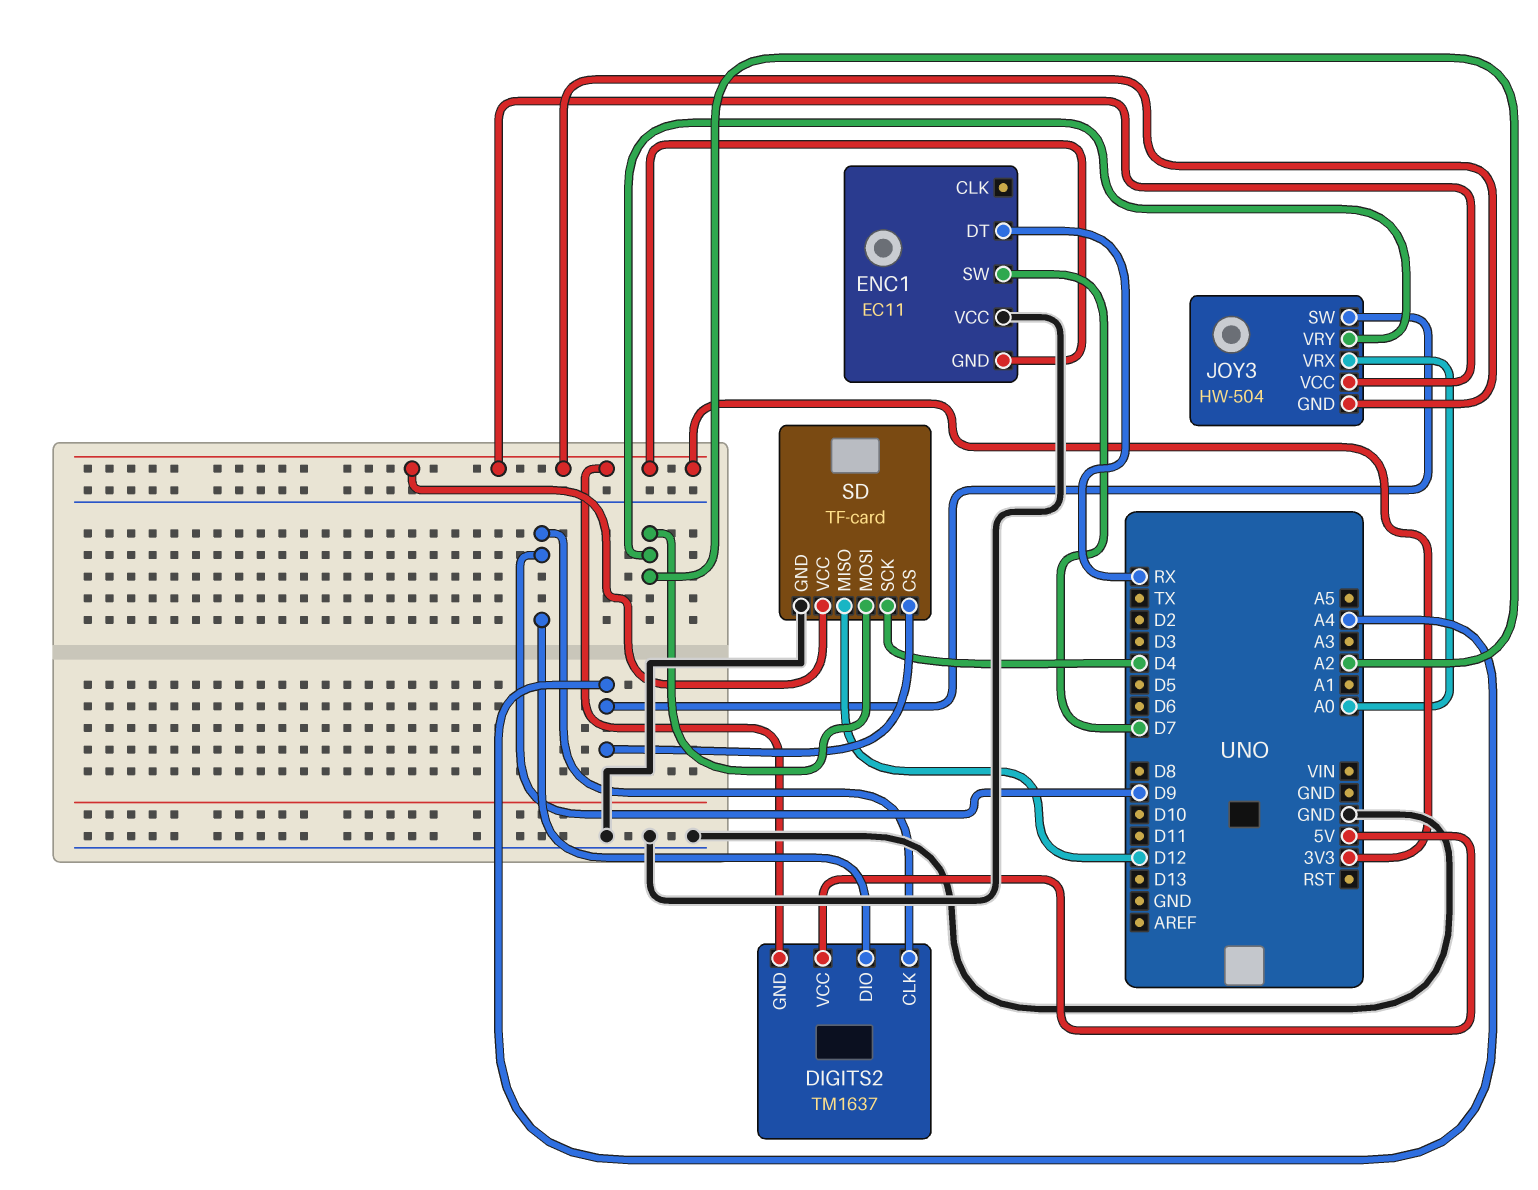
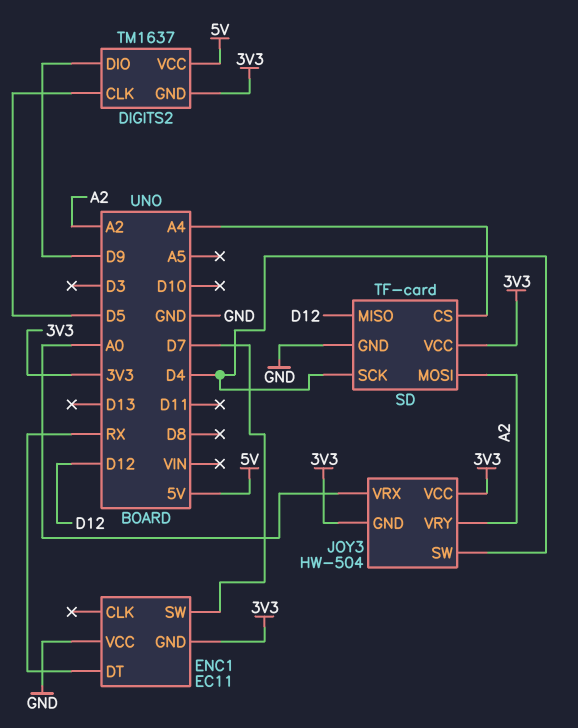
DIGITS2 pin CLK: D9 -> D5
JOY3 pin SW: A4 -> D4

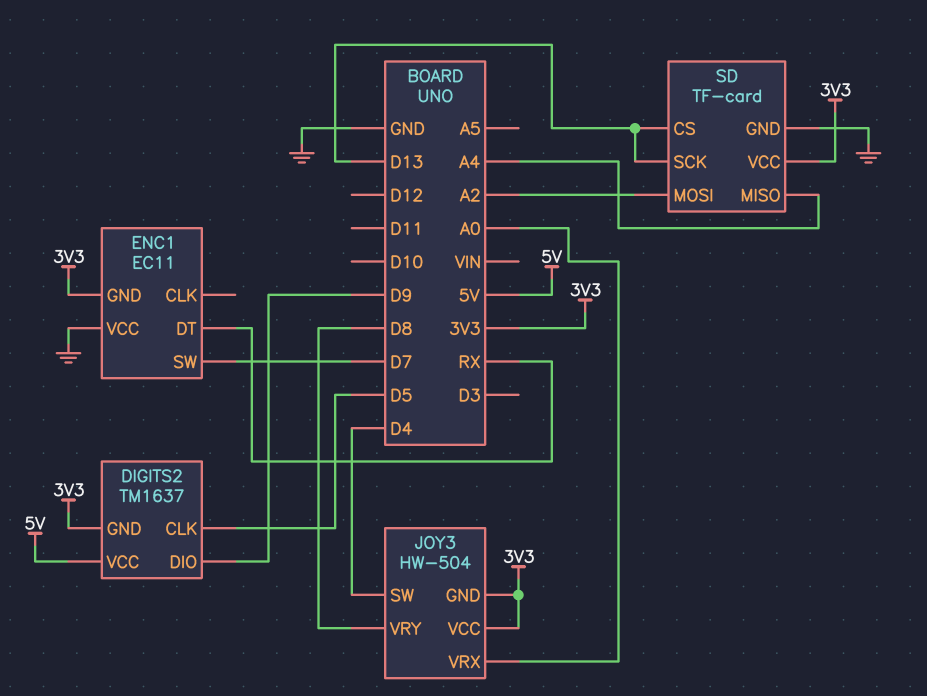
JOY3 pin VRY: A2 -> D8
SD pin CS: A4 -> D13
SD pin MISO: D12 -> A4
SD pin SCK: D4 -> D13

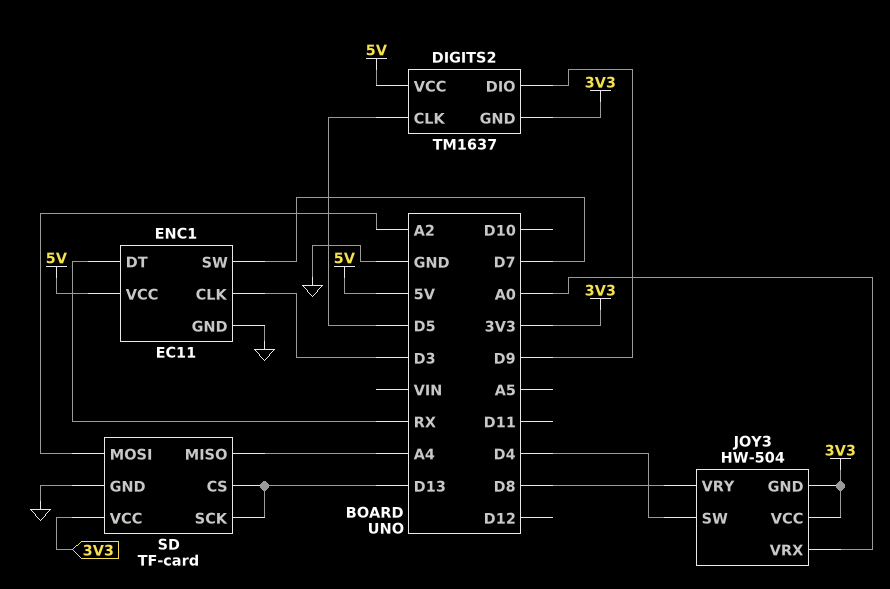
ENC1 pin CLK: none -> D3
ENC1 pin GND: 3V3 -> GND
ENC1 pin VCC: GND -> 5V

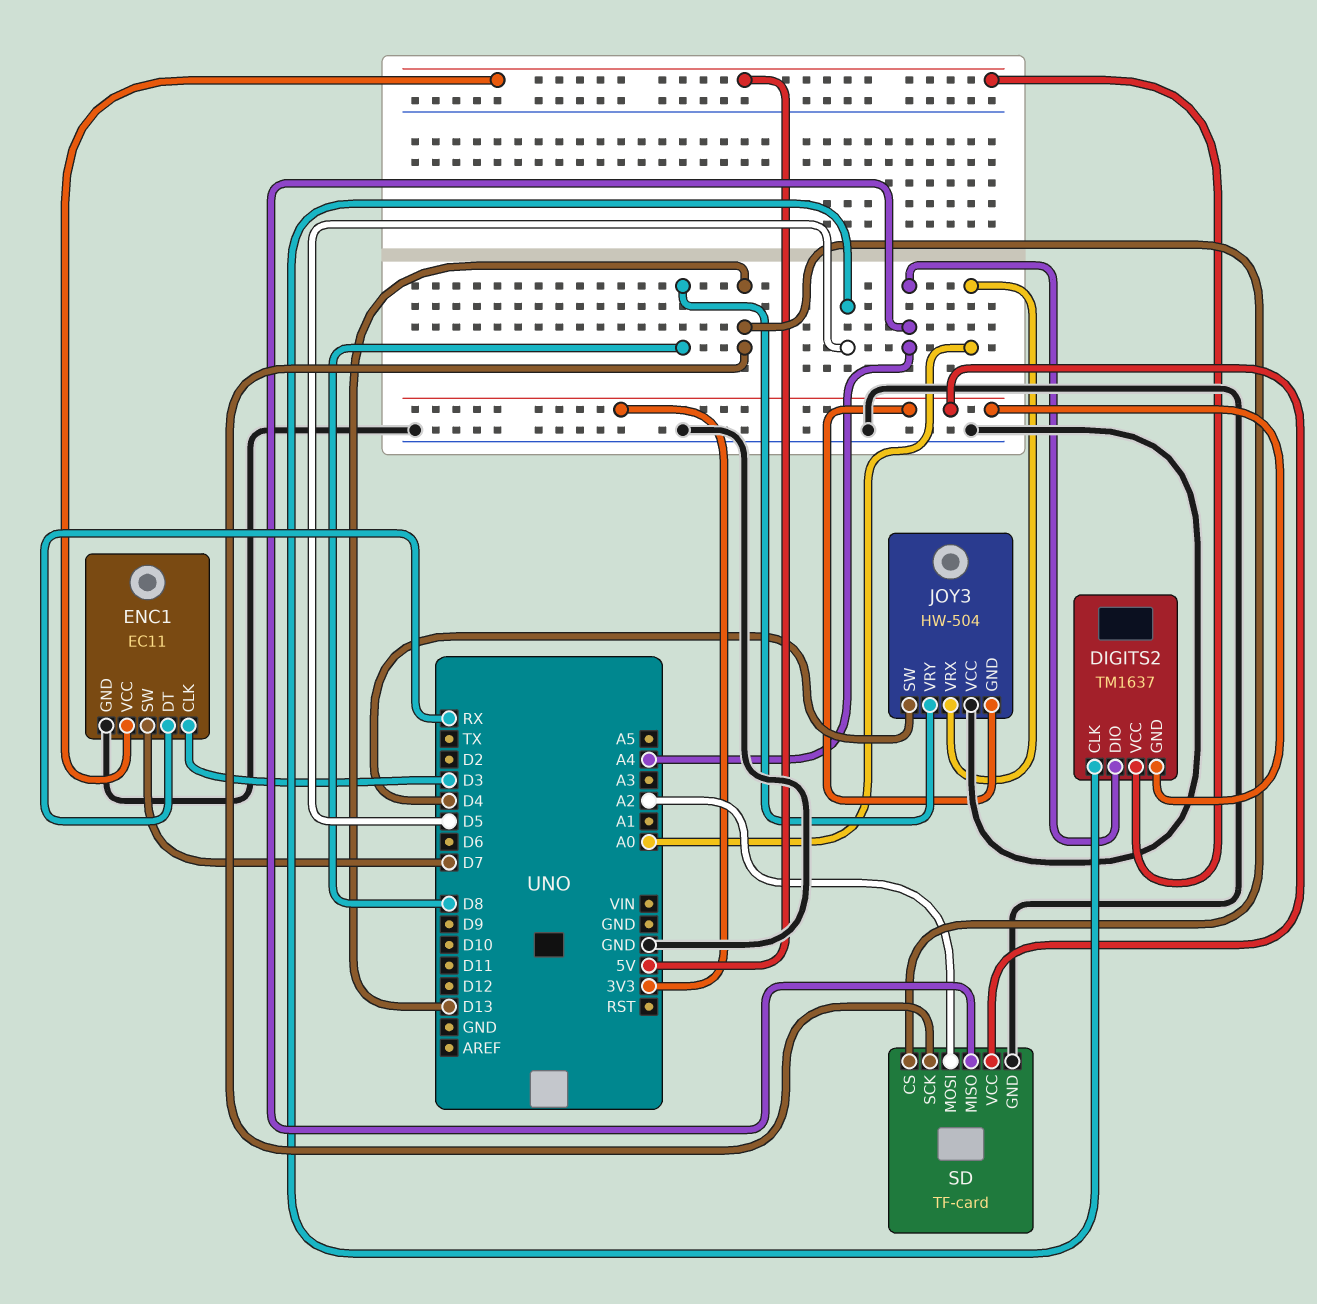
DIGITS2 pin DIO: D9 -> A4
JOY3 pin VCC: 3V3 -> GND

